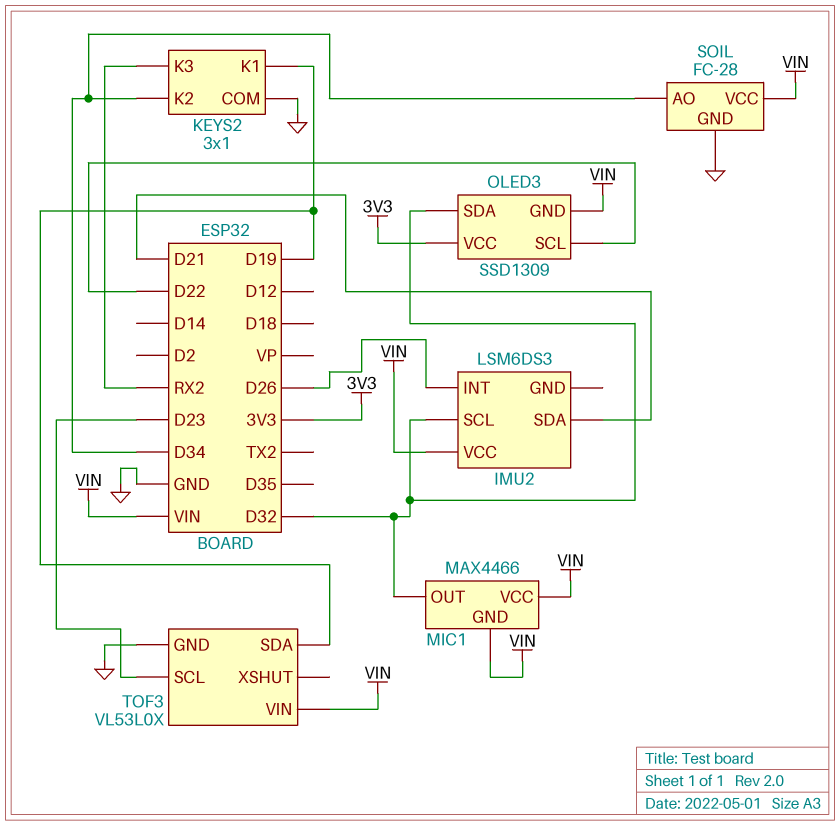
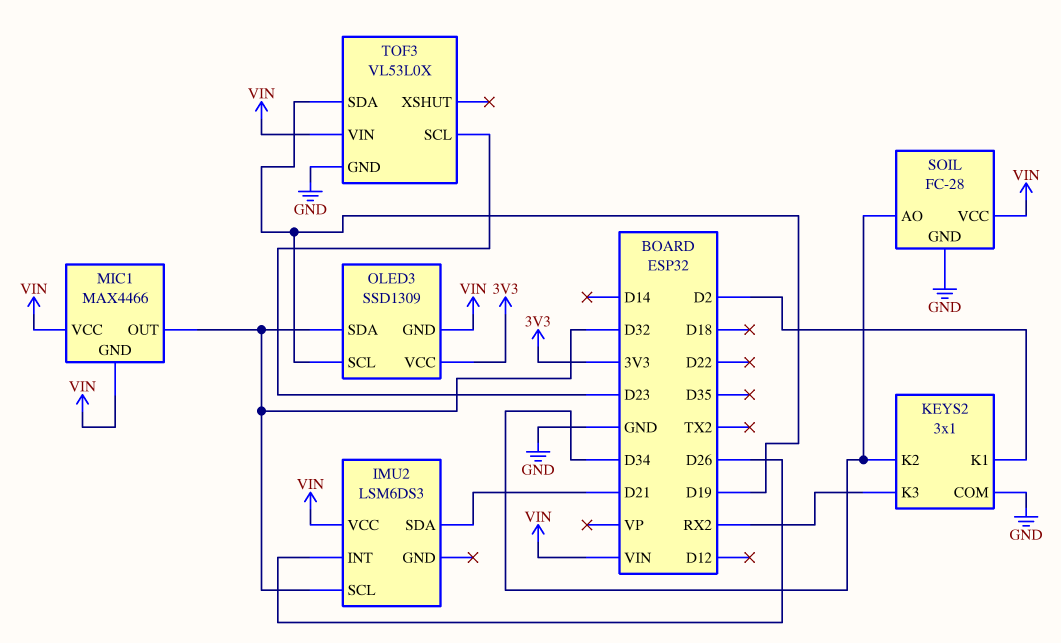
KEYS2 pin K1: D19 -> D2
OLED3 pin SCL: D22 -> D19

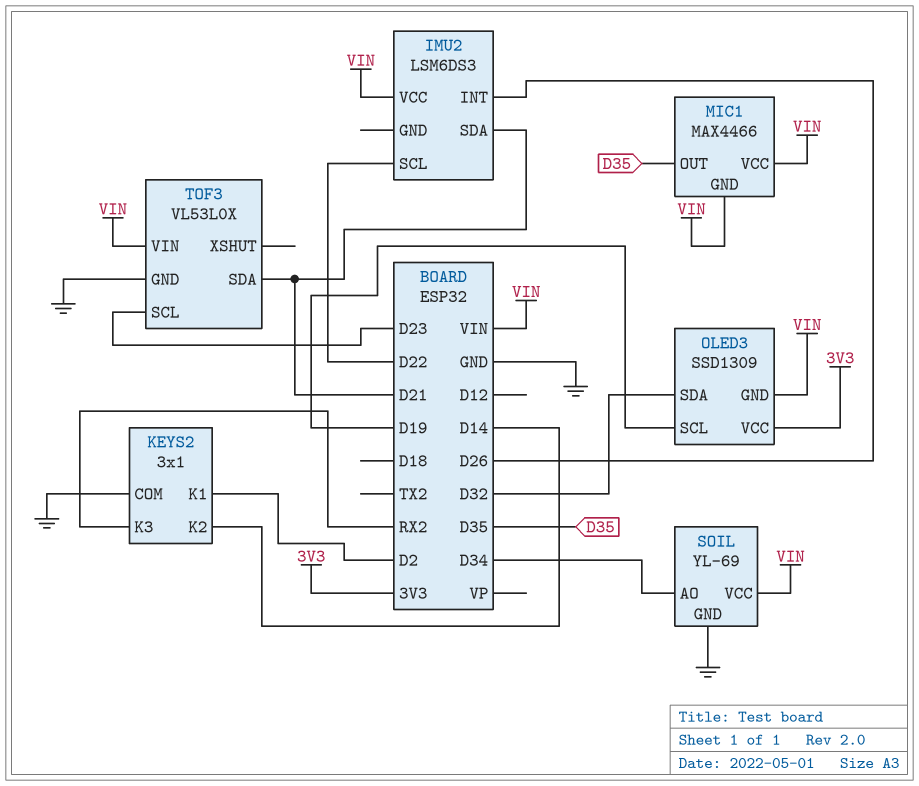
IMU2 pin SCL: D32 -> D22
KEYS2 pin K2: D34 -> D14
MIC1 pin OUT: D32 -> D35
SOIL: FC-28 -> YL-69
TOF3 pin SDA: D19 -> D21

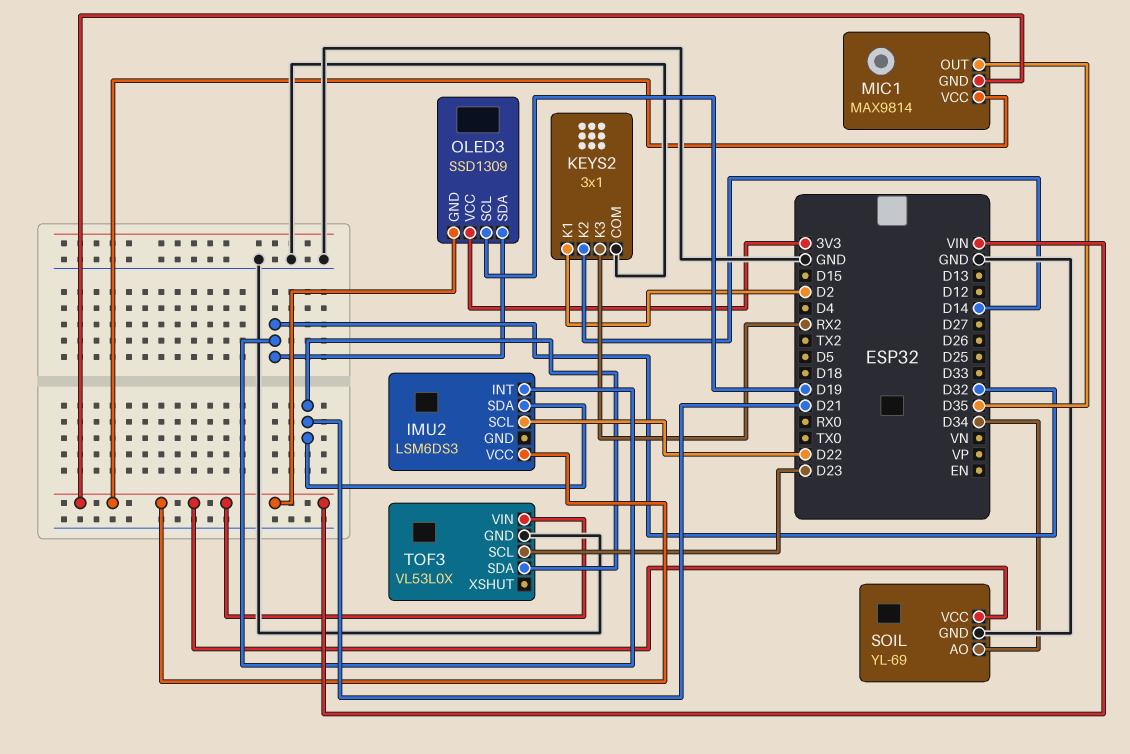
IMU2 pin INT: D26 -> D32
MIC1: MAX4466 -> MAX9814

